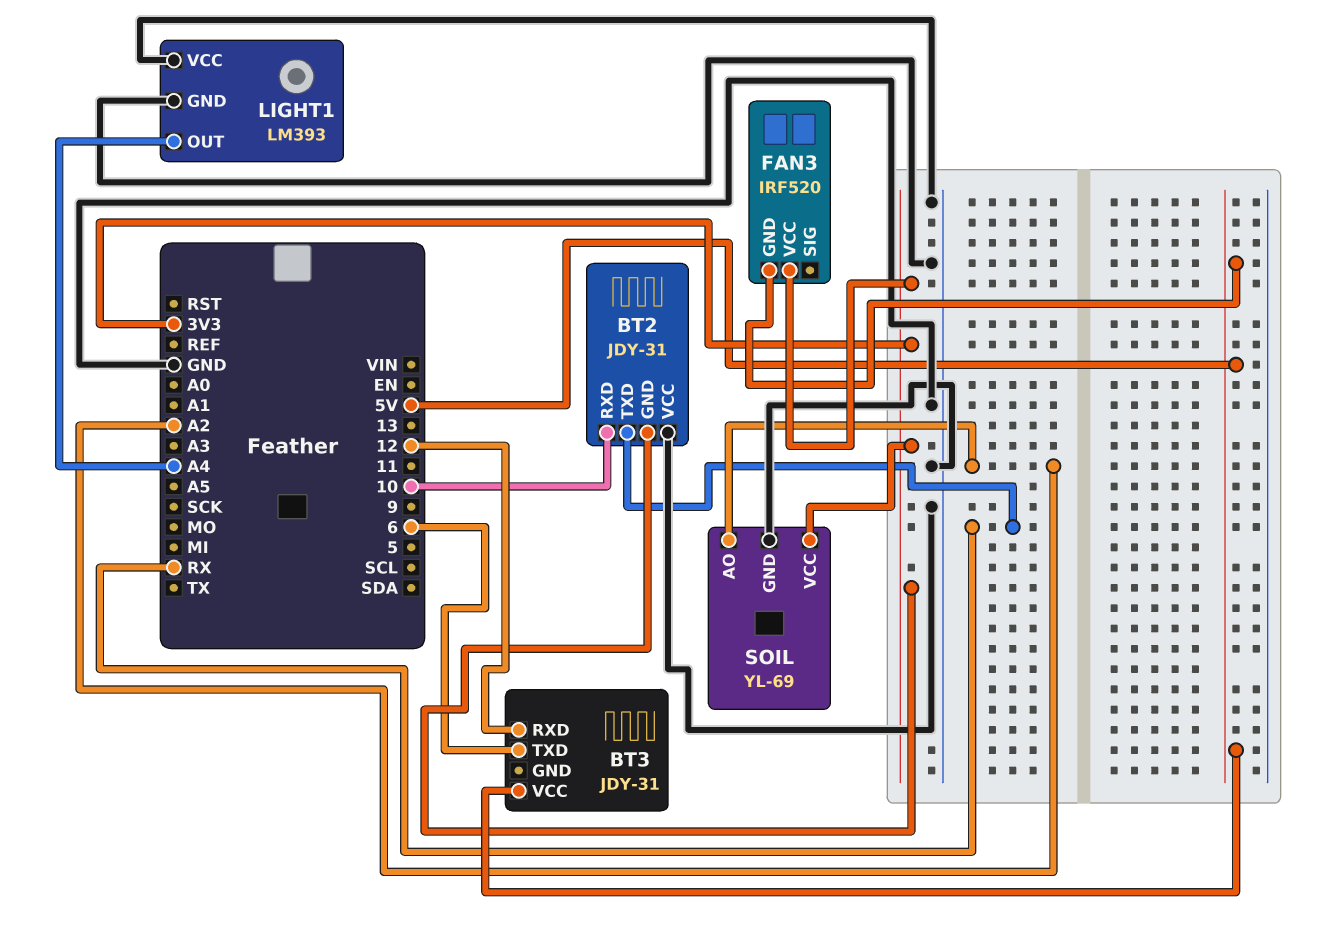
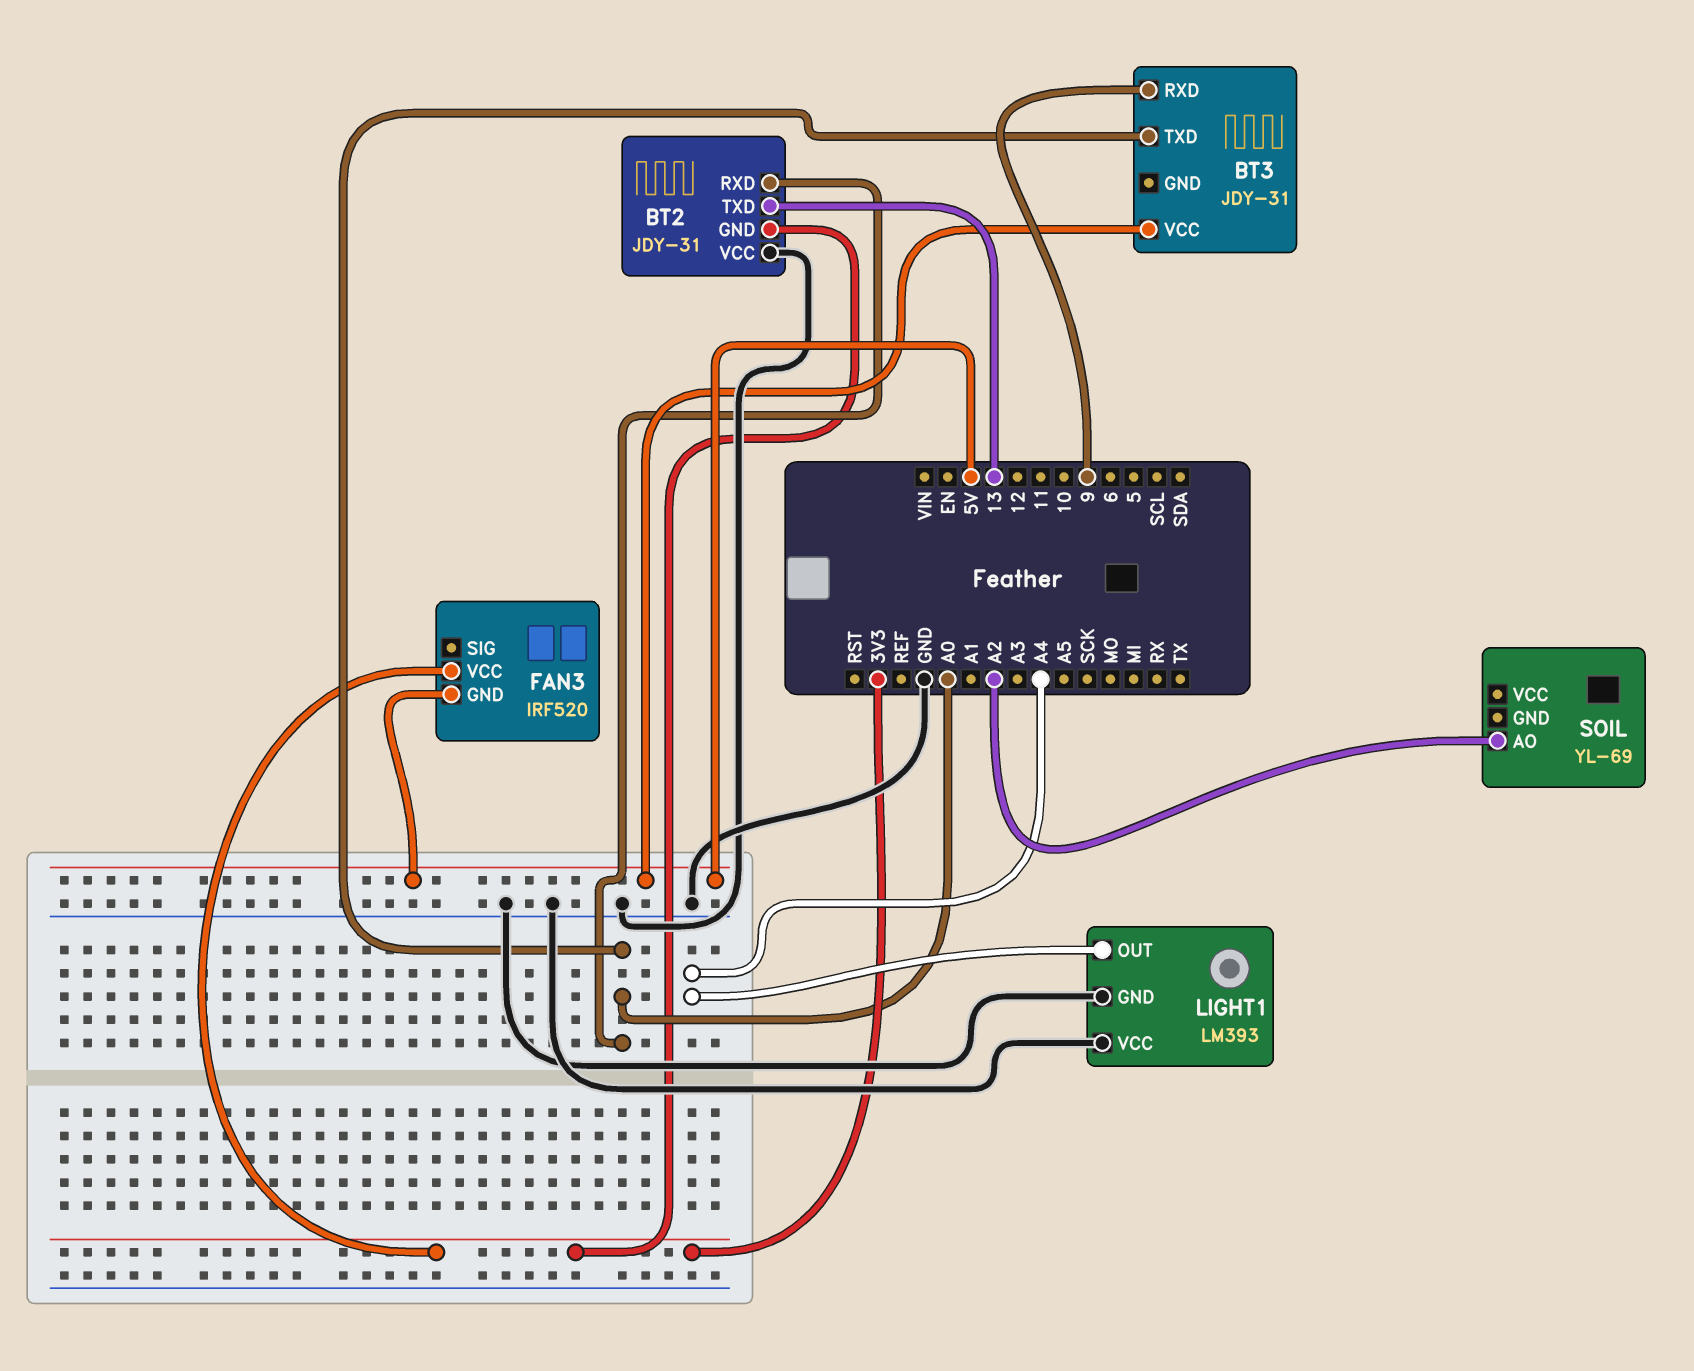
BT2 pin RXD: 10 -> A0
BT2 pin TXD: RX -> 13
BT3 pin RXD: 12 -> 9
BT3 pin TXD: 6 -> A0
SOIL pin GND: GND -> none
SOIL pin VCC: 3V3 -> none

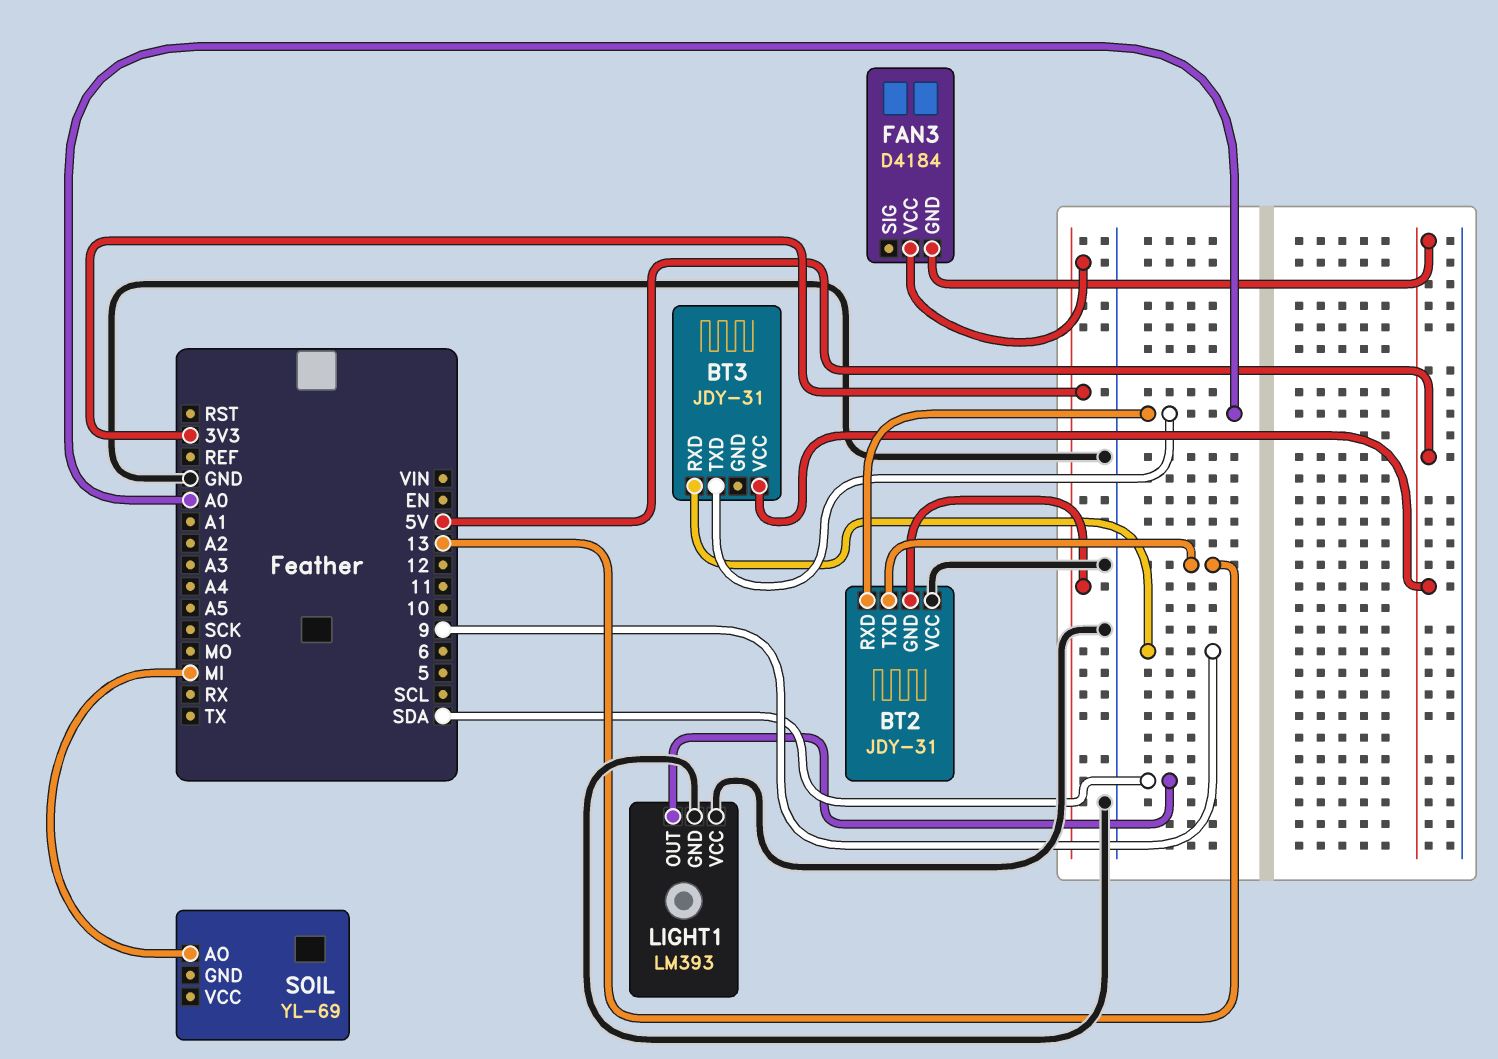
FAN3: IRF520 -> D4184
LIGHT1 pin OUT: A4 -> SDA
SOIL pin AO: A2 -> MI

